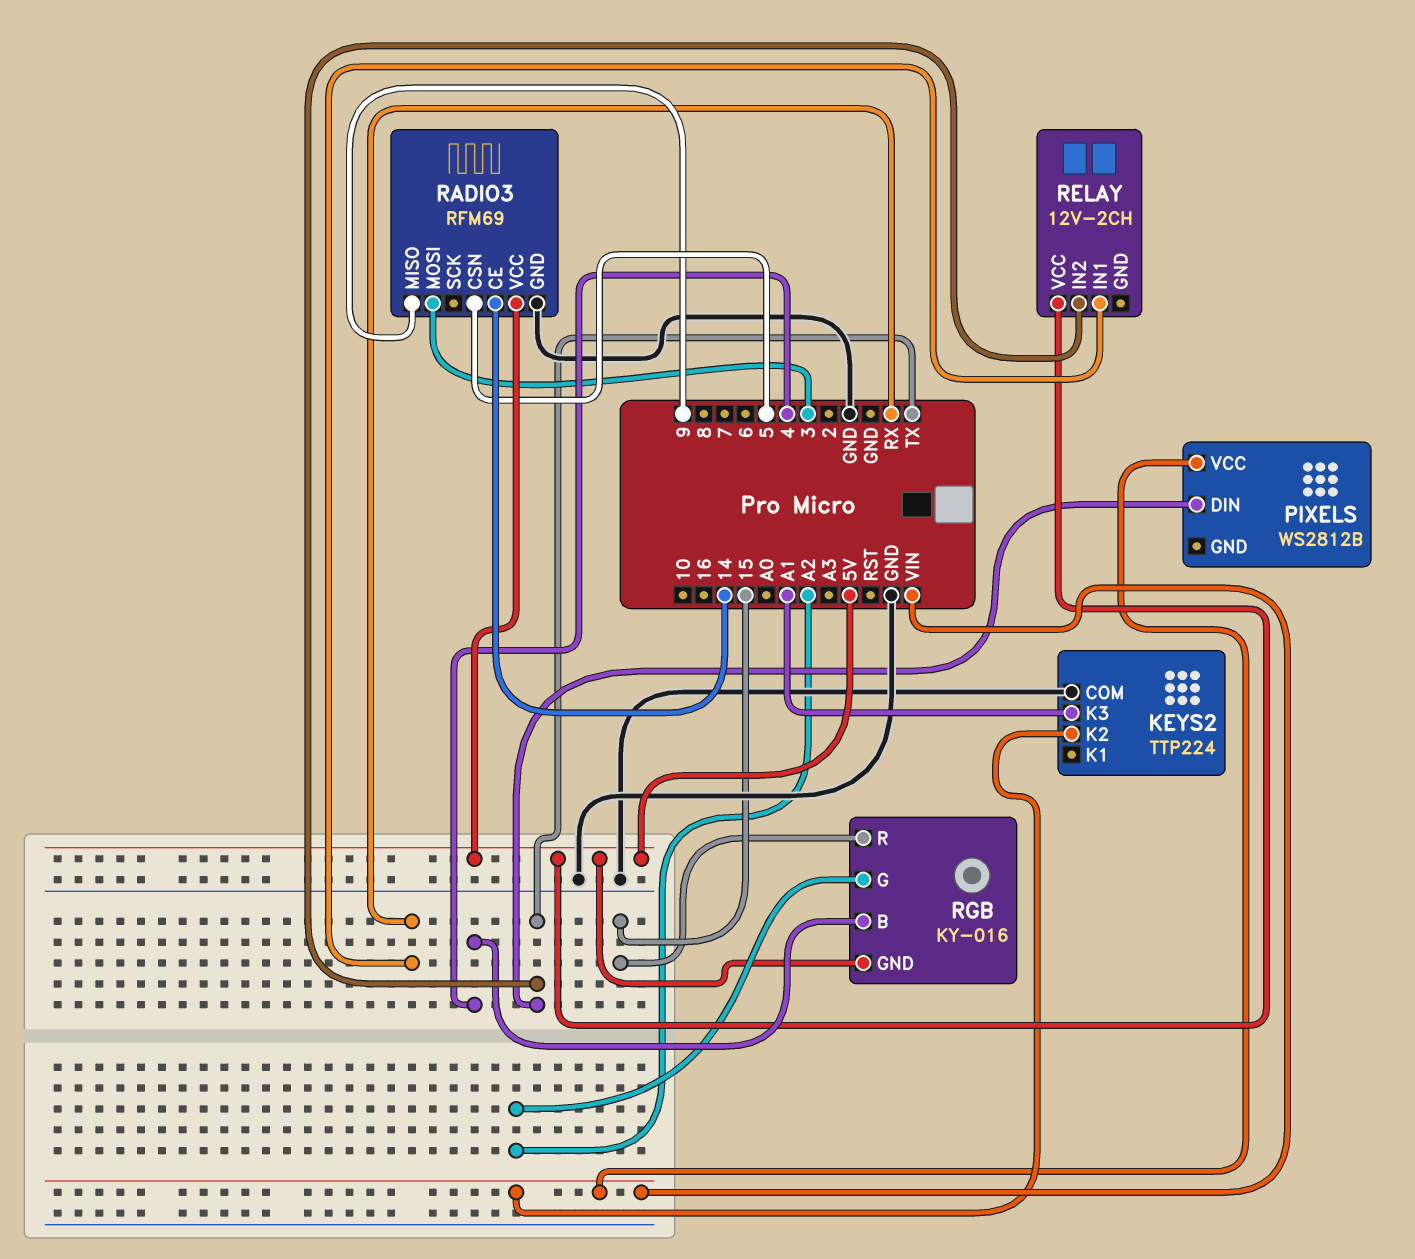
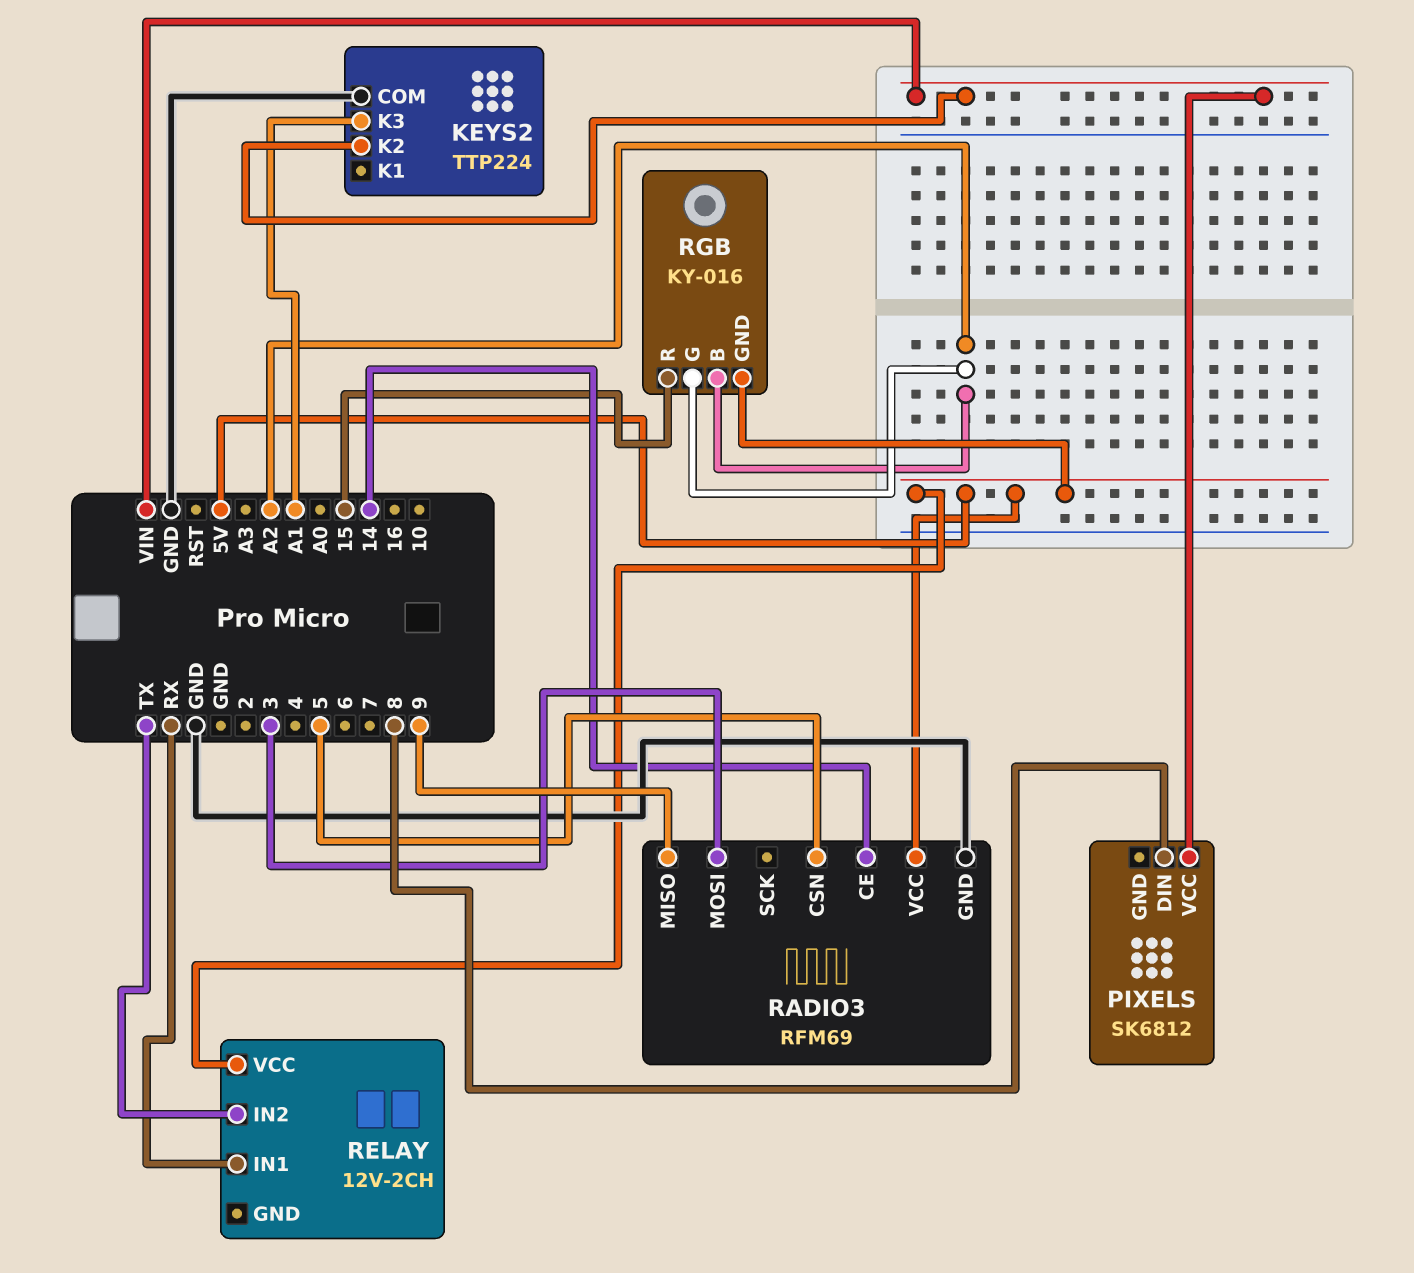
PIXELS: WS2812B -> SK6812
PIXELS pin DIN: TX -> 8
RGB pin B: 4 -> A2

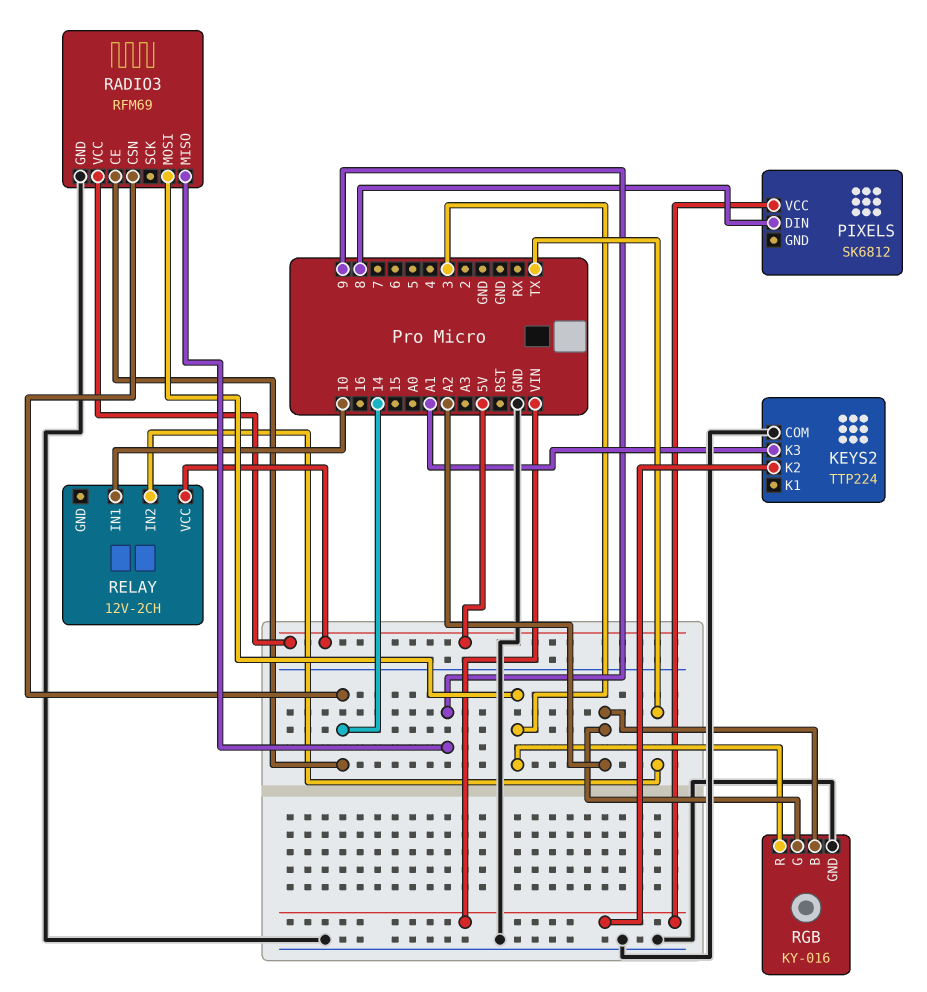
RADIO3 pin CSN: 5 -> 14
RELAY pin IN1: RX -> 10
RGB pin GND: 5V -> GND
RGB pin R: 15 -> 3

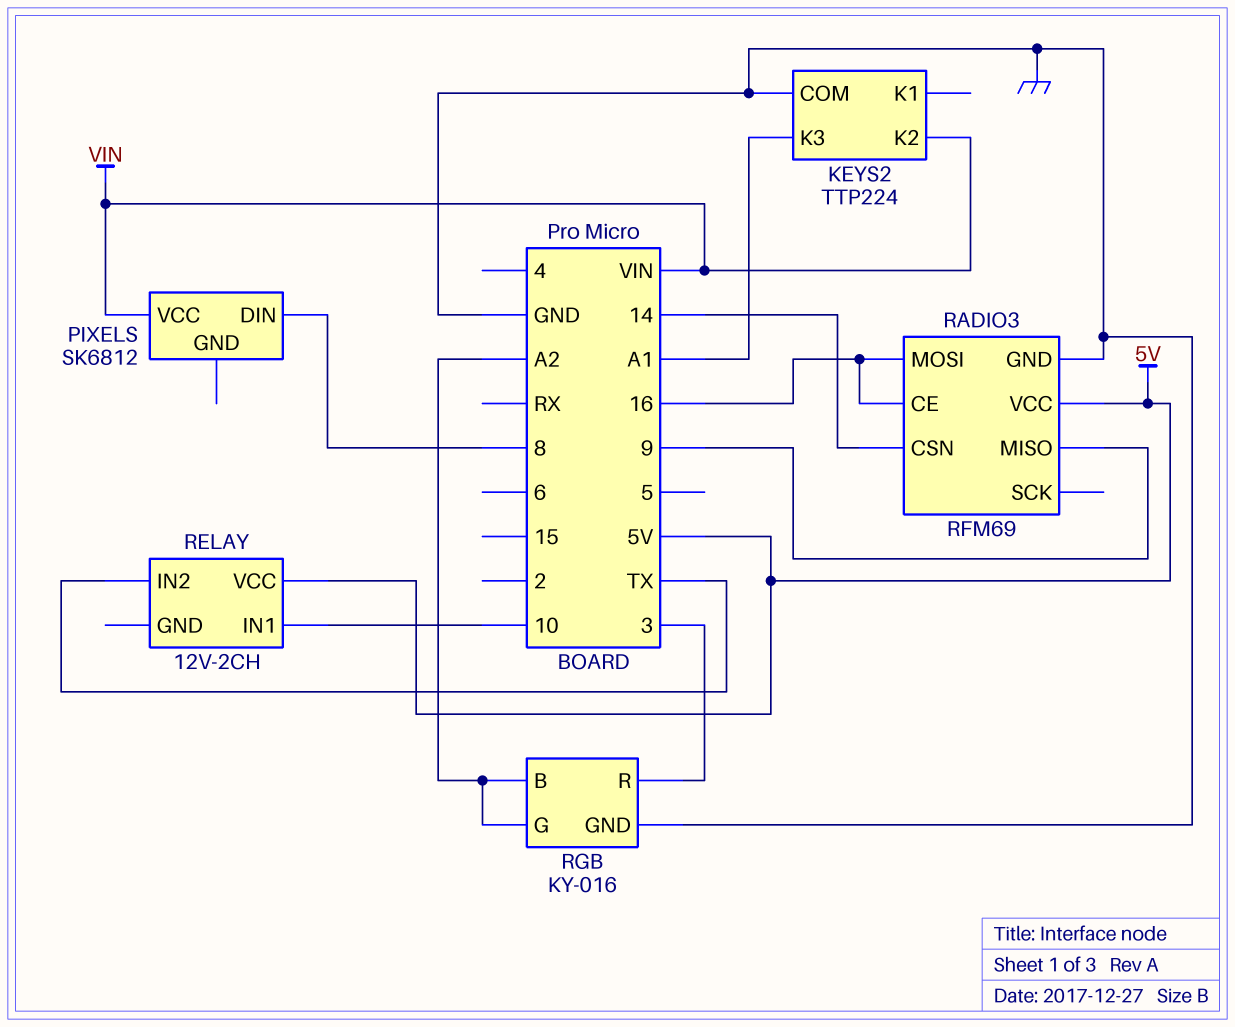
RADIO3 pin CE: 14 -> 16
RADIO3 pin MOSI: 3 -> 16

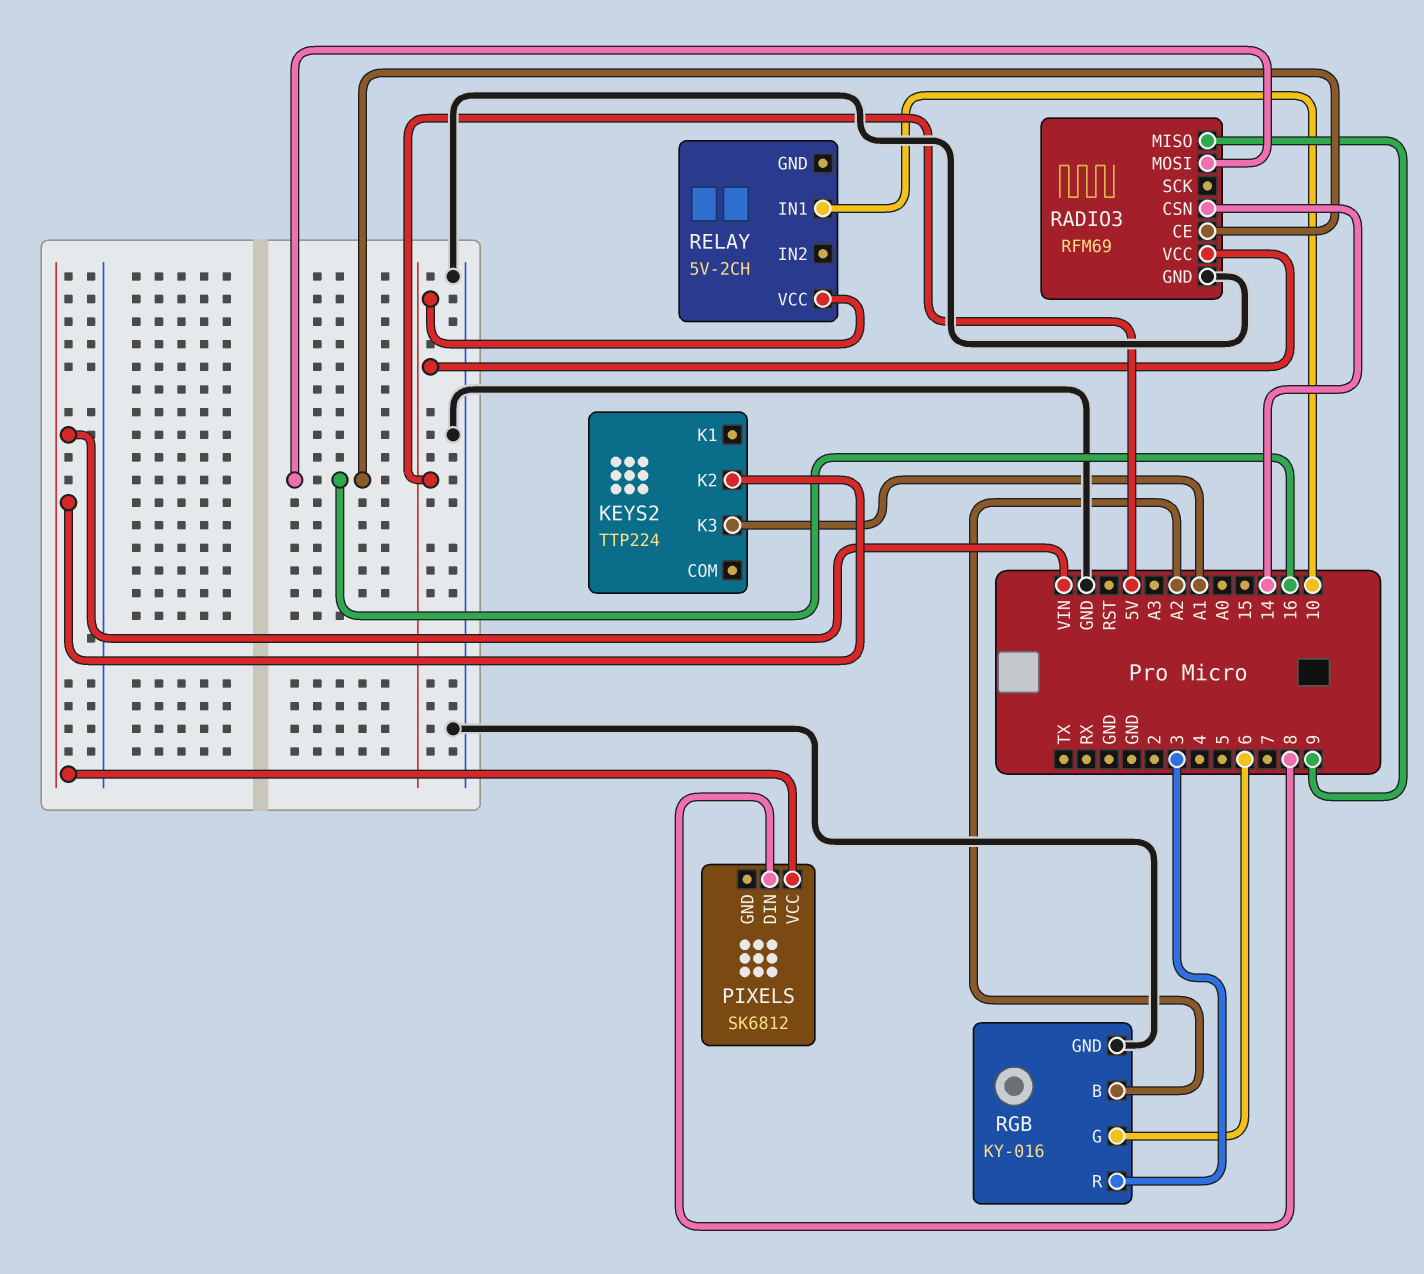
KEYS2 pin COM: GND -> none
RELAY: 12V-2CH -> 5V-2CH
RELAY pin IN2: TX -> none
RGB pin G: A2 -> 6

